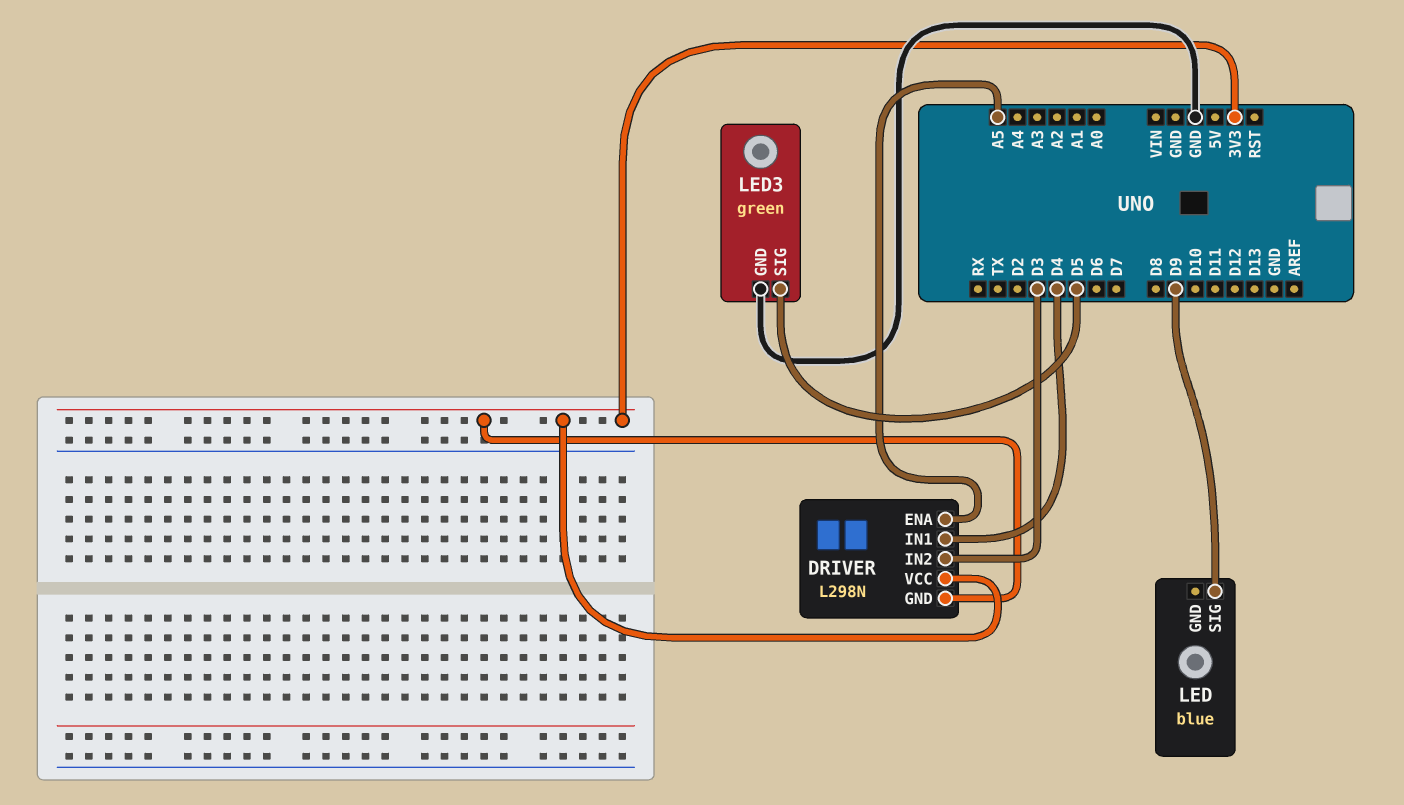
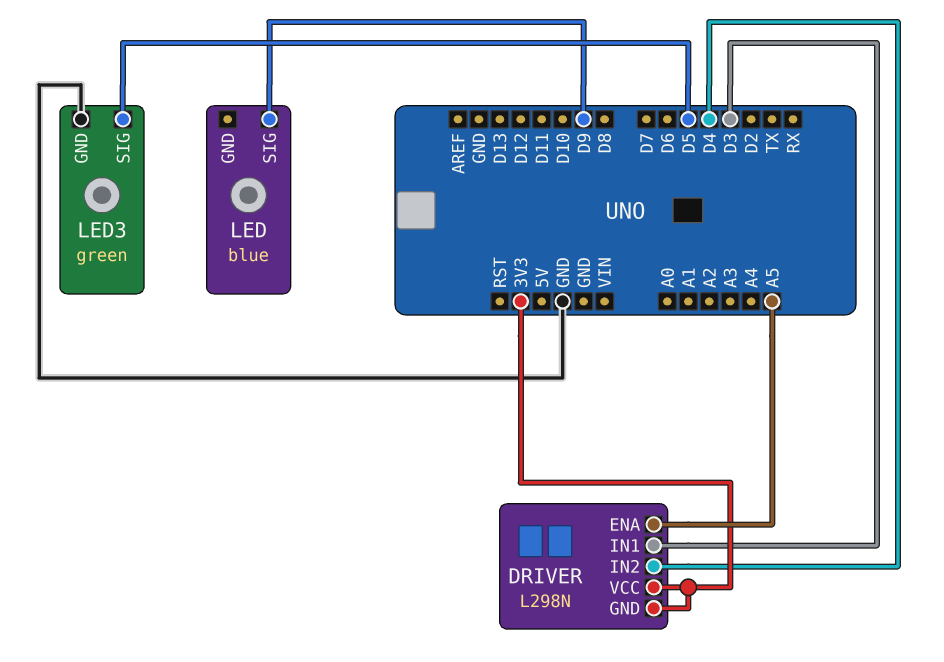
DRIVER pin IN1: D4 -> D3
DRIVER pin IN2: D3 -> D4

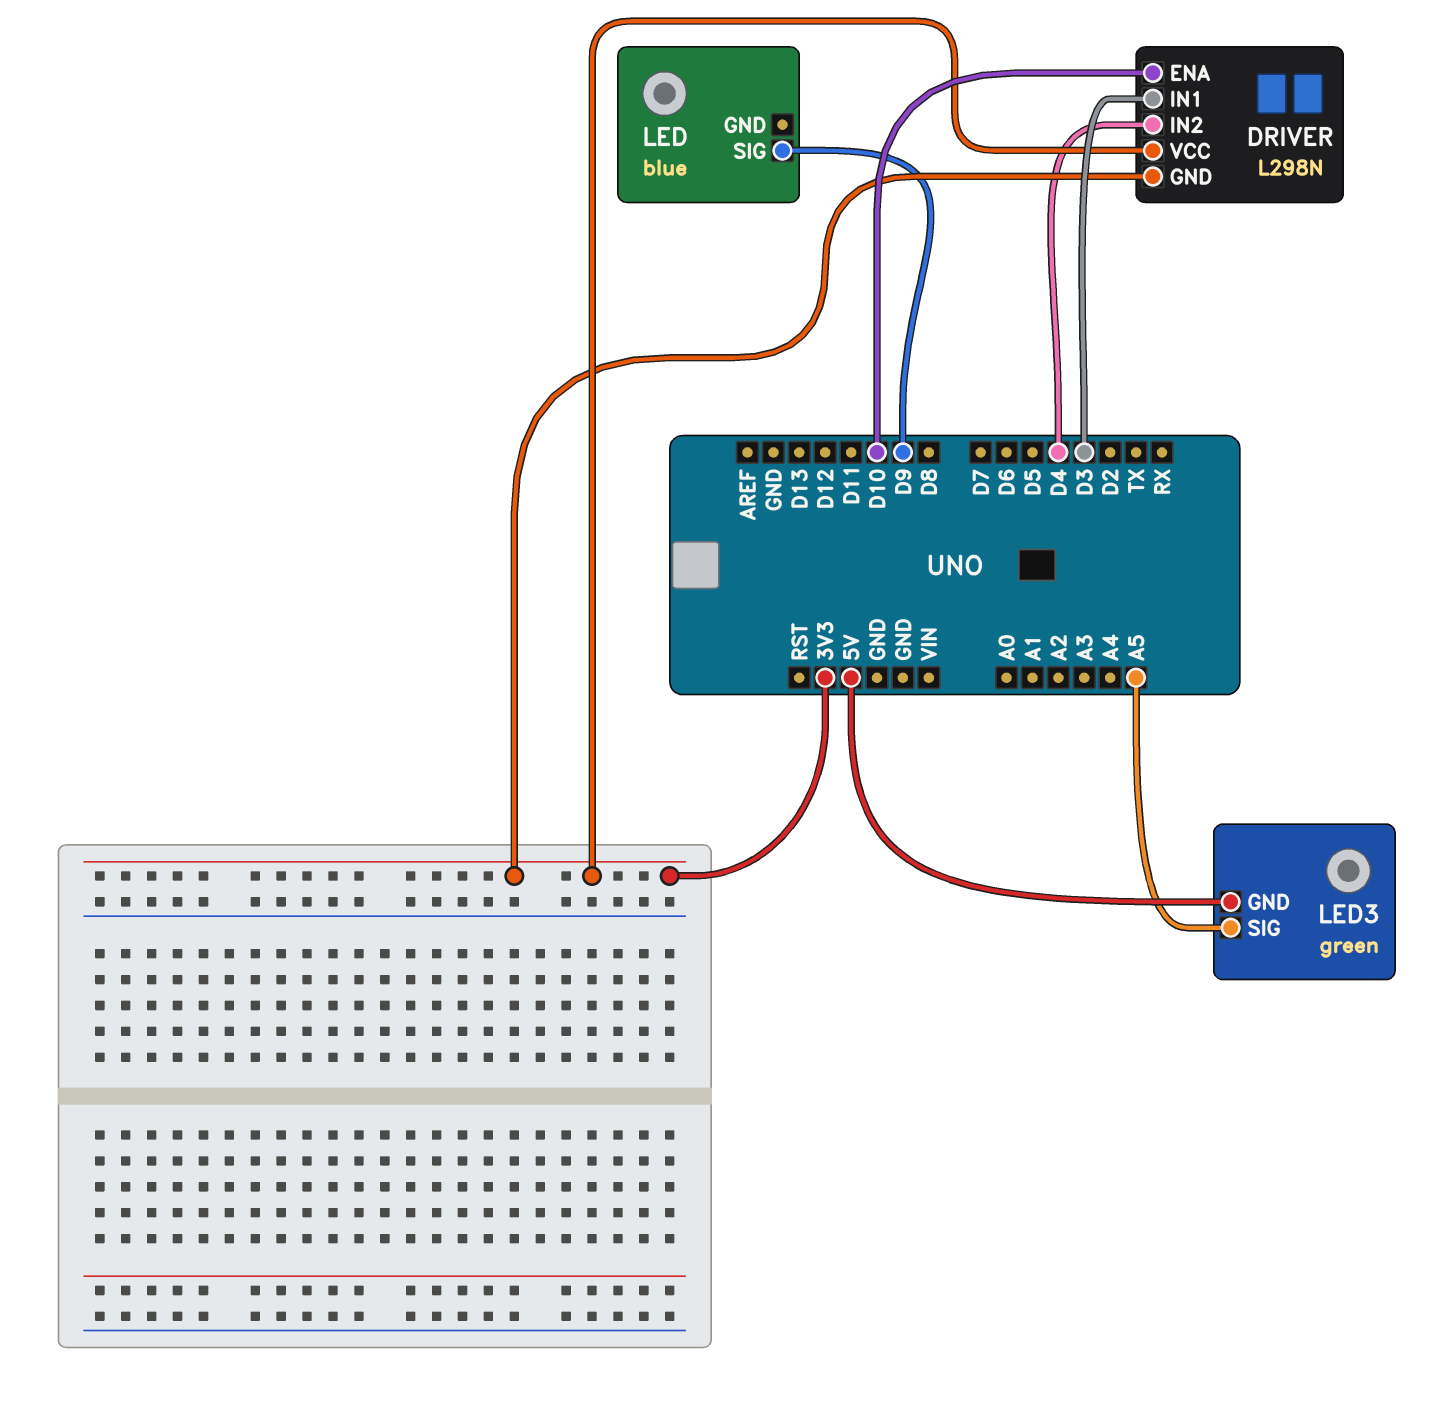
DRIVER pin ENA: A5 -> D10
LED3 pin GND: GND -> 5V
LED3 pin SIG: D5 -> A5

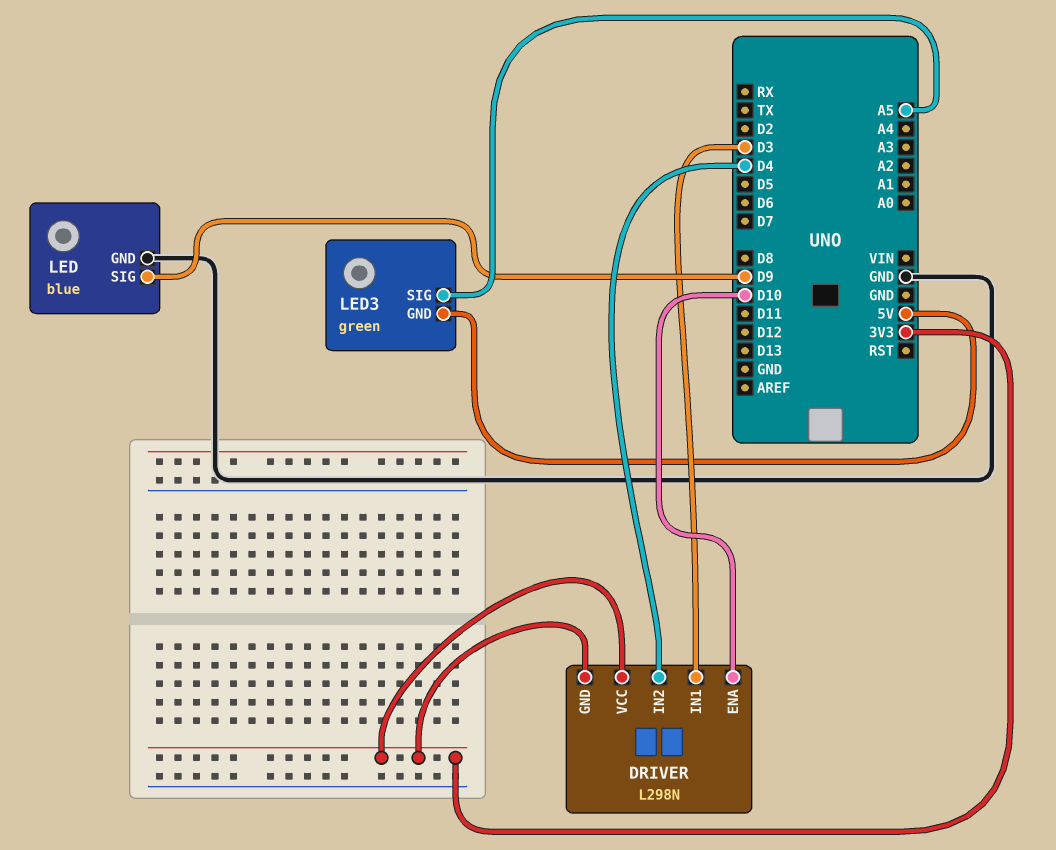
LED pin GND: none -> GND

